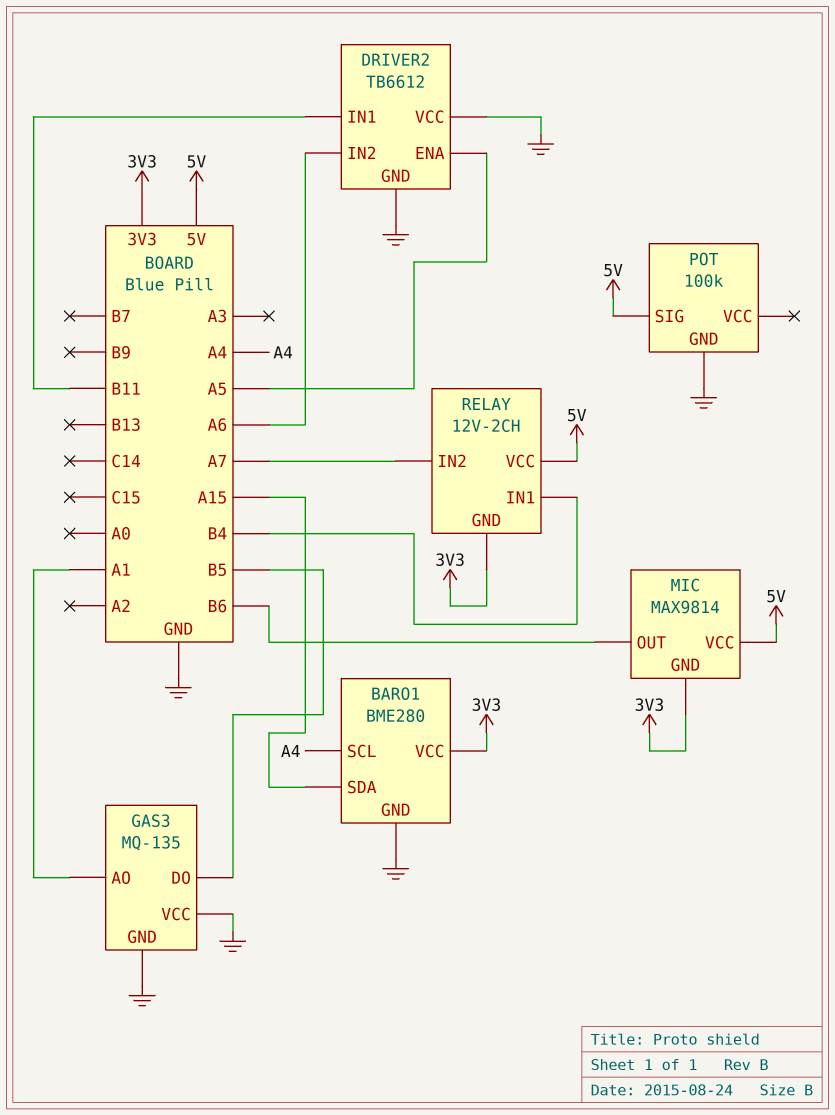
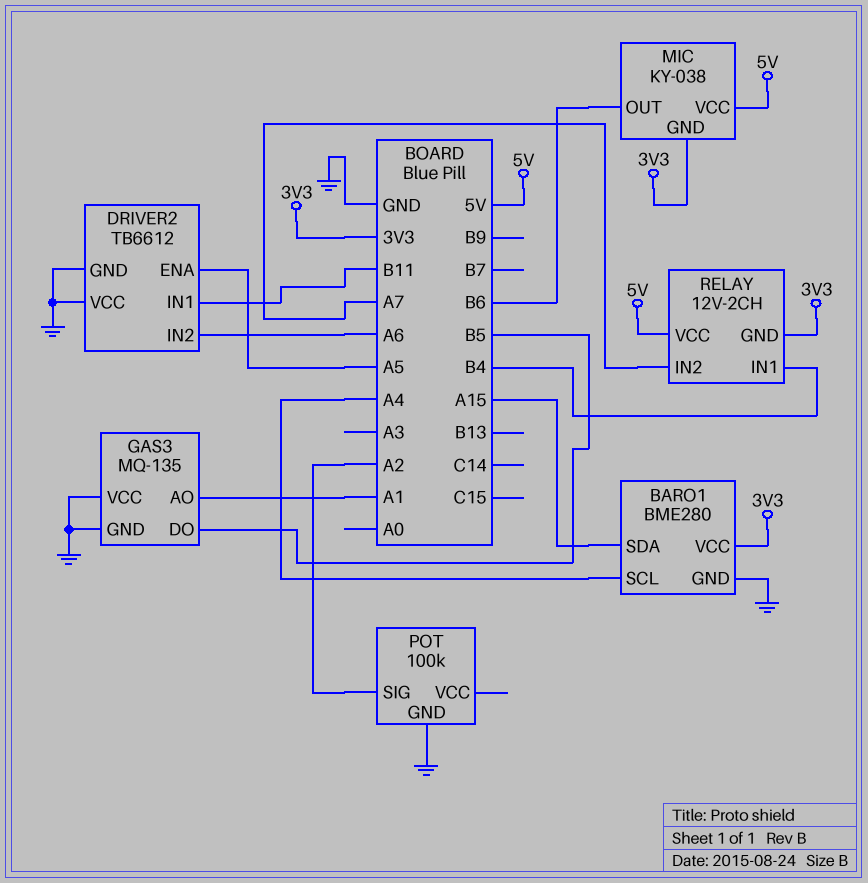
MIC: MAX9814 -> KY-038
POT pin SIG: 5V -> A2

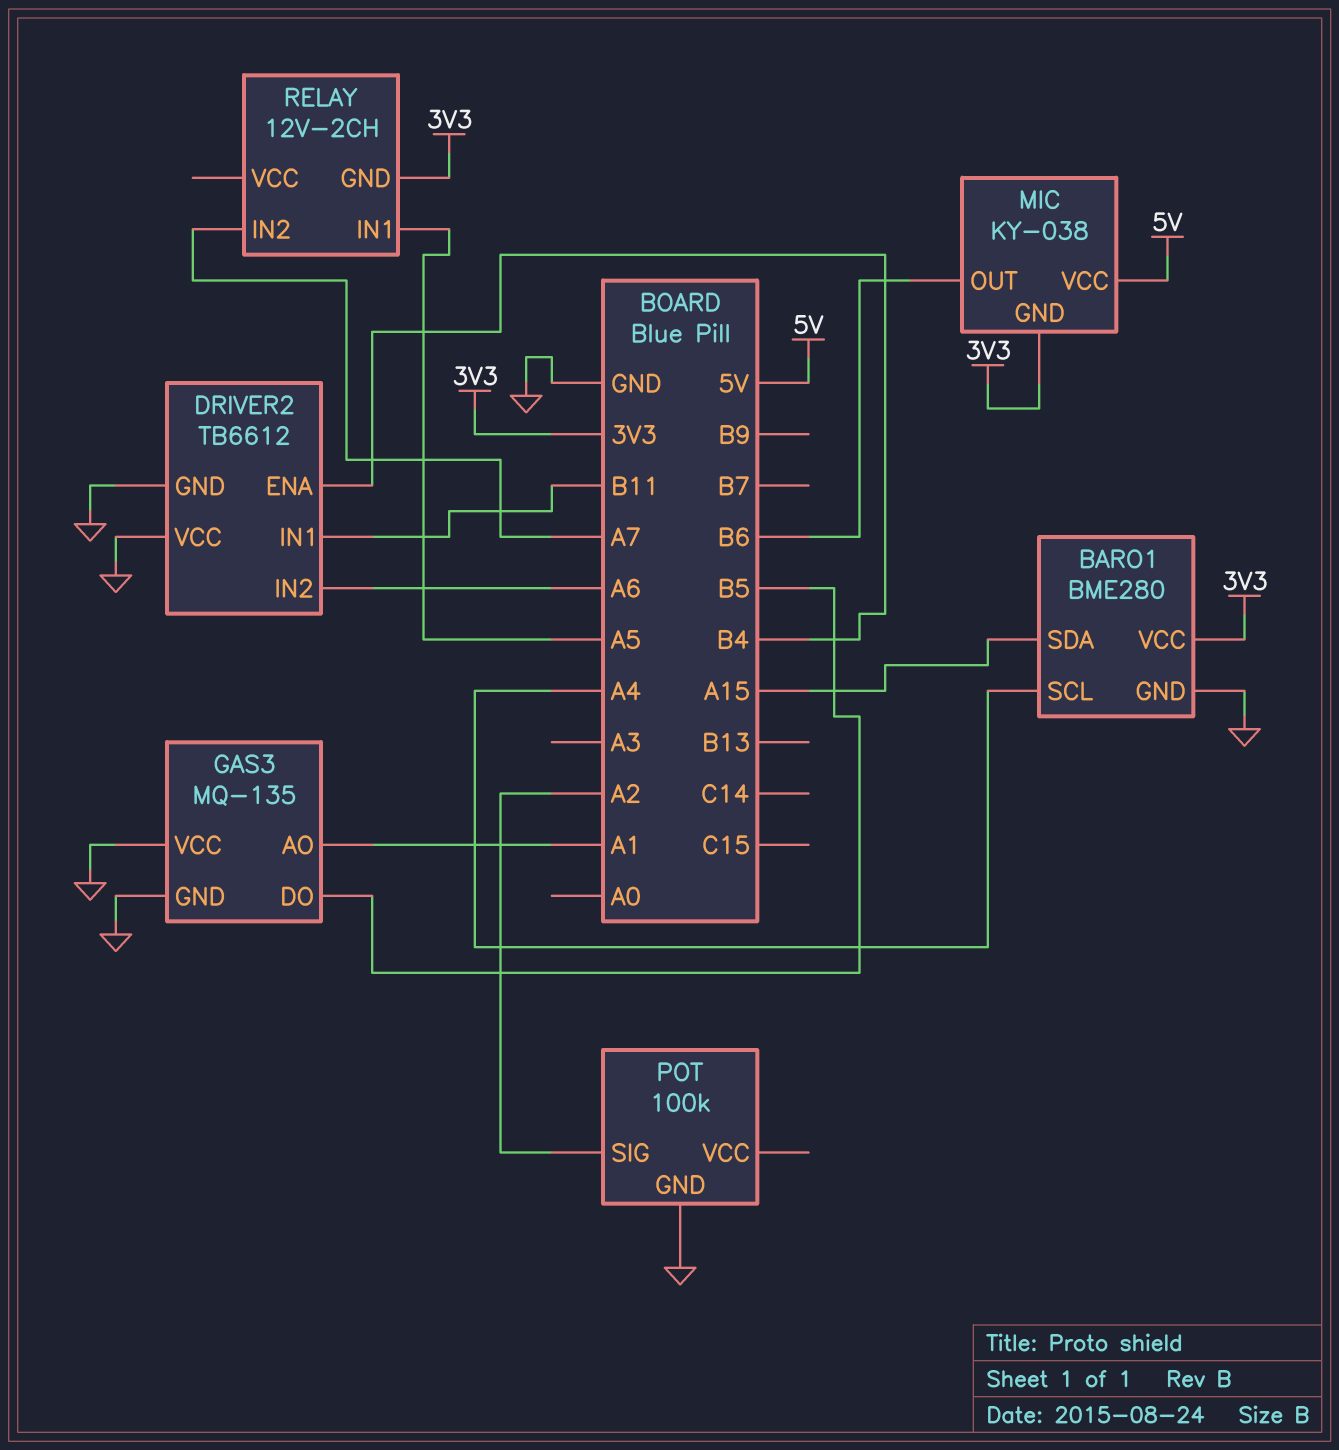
DRIVER2 pin ENA: A5 -> B4
RELAY pin IN1: B4 -> A5
RELAY pin VCC: 5V -> none

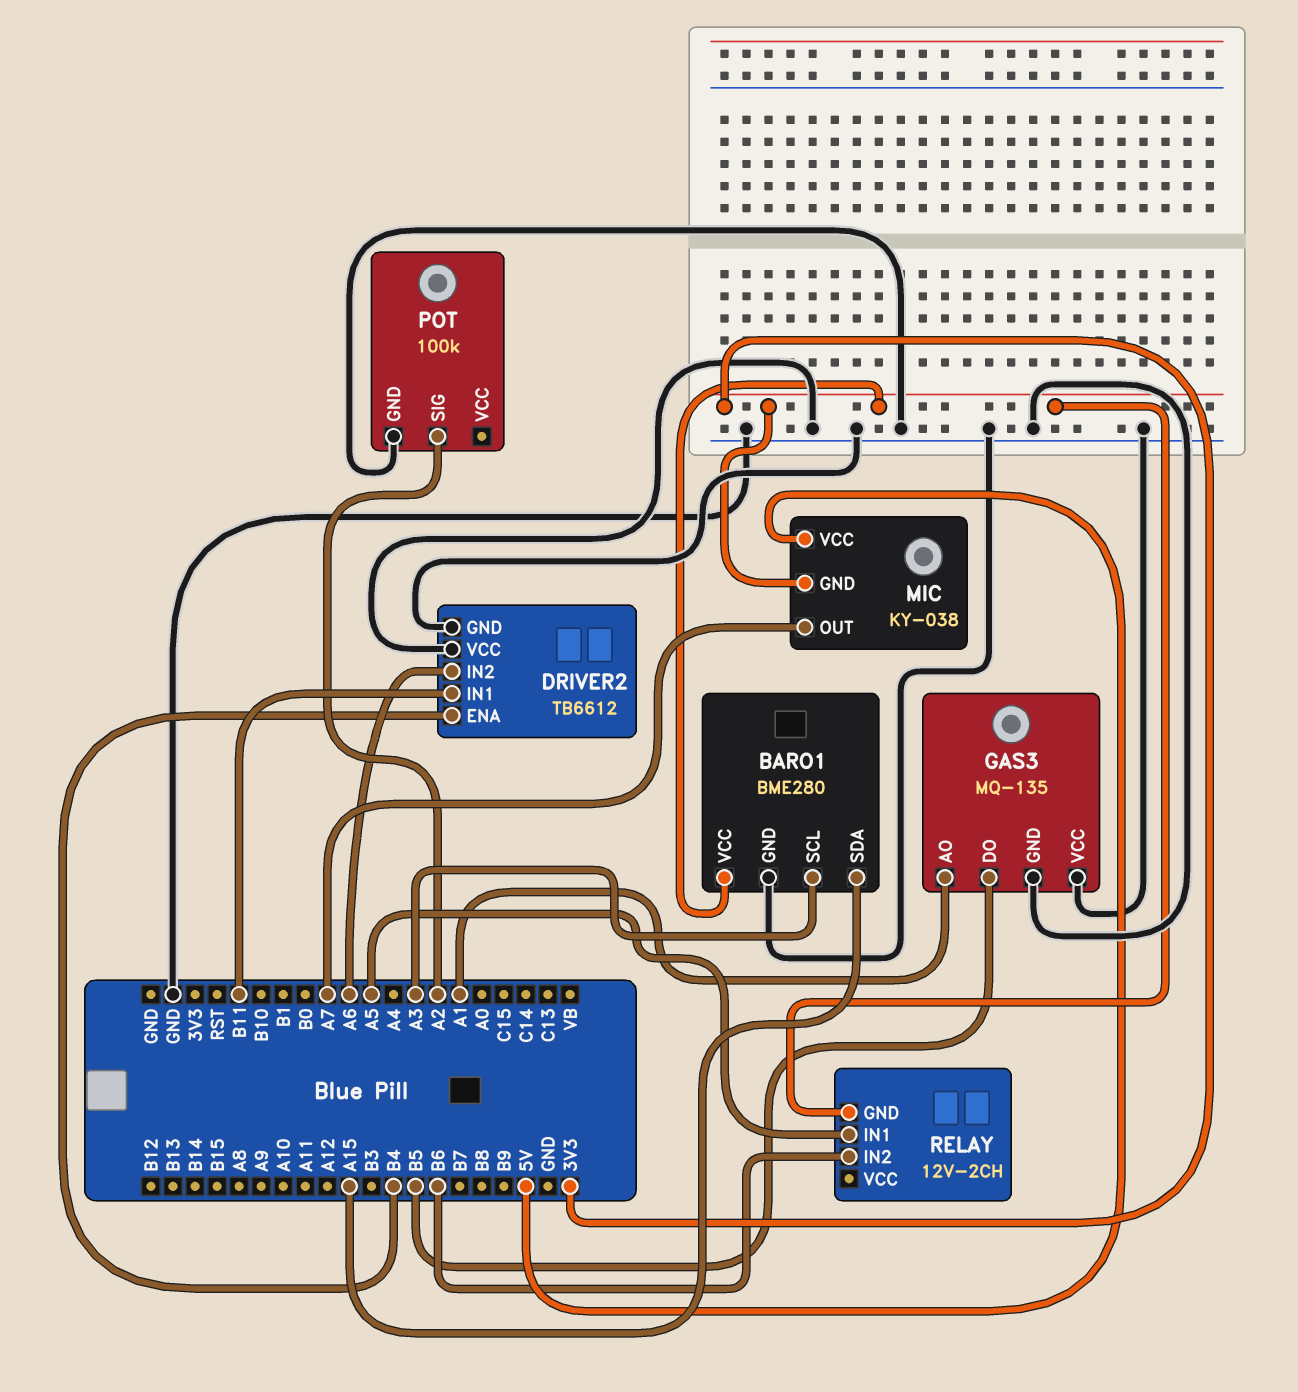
BARO1 pin SCL: A4 -> A3
MIC pin OUT: B6 -> A7
RELAY pin IN2: A7 -> B6

